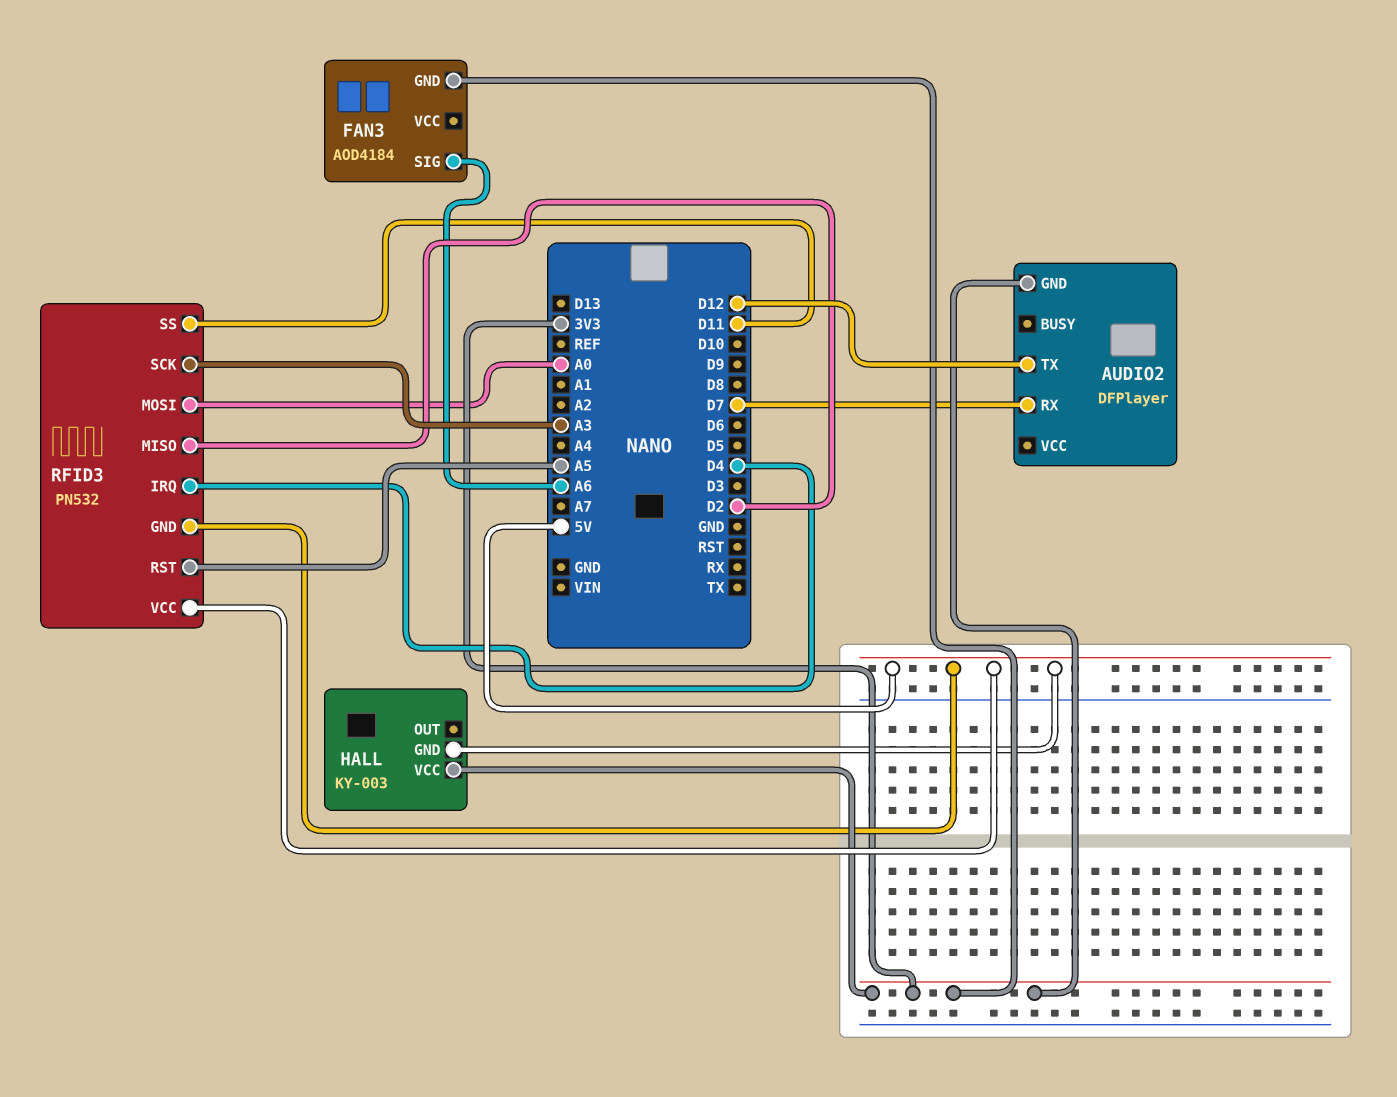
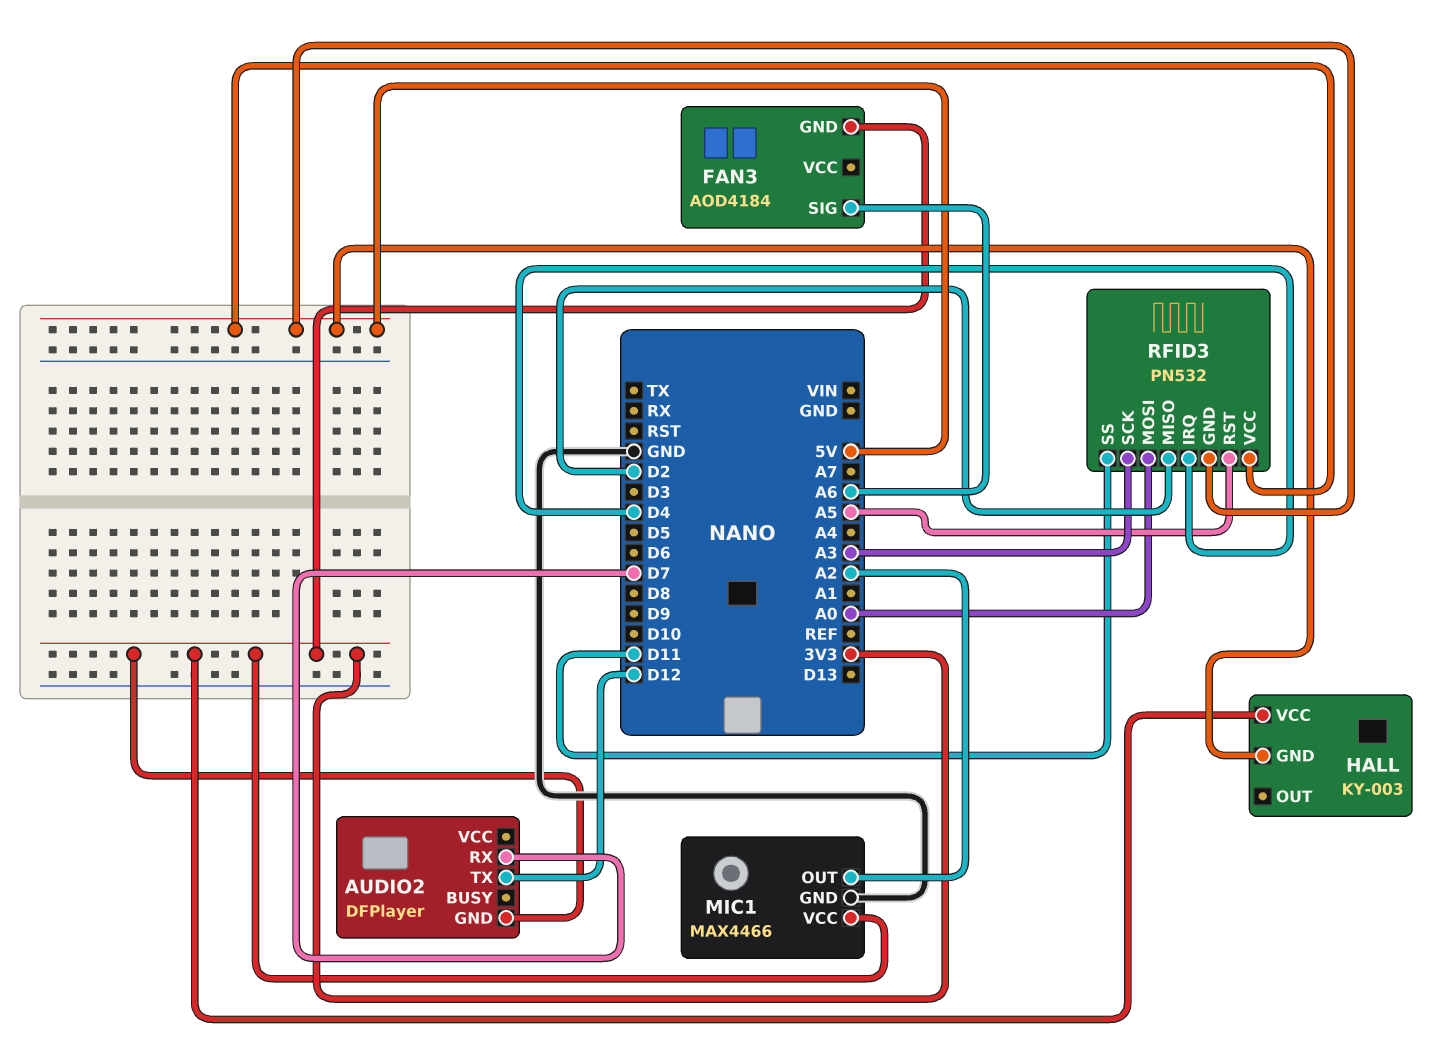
MIC1: none -> MAX4466
MIC1 pin GND: none -> GND
MIC1 pin OUT: none -> A2
MIC1 pin VCC: none -> 3V3

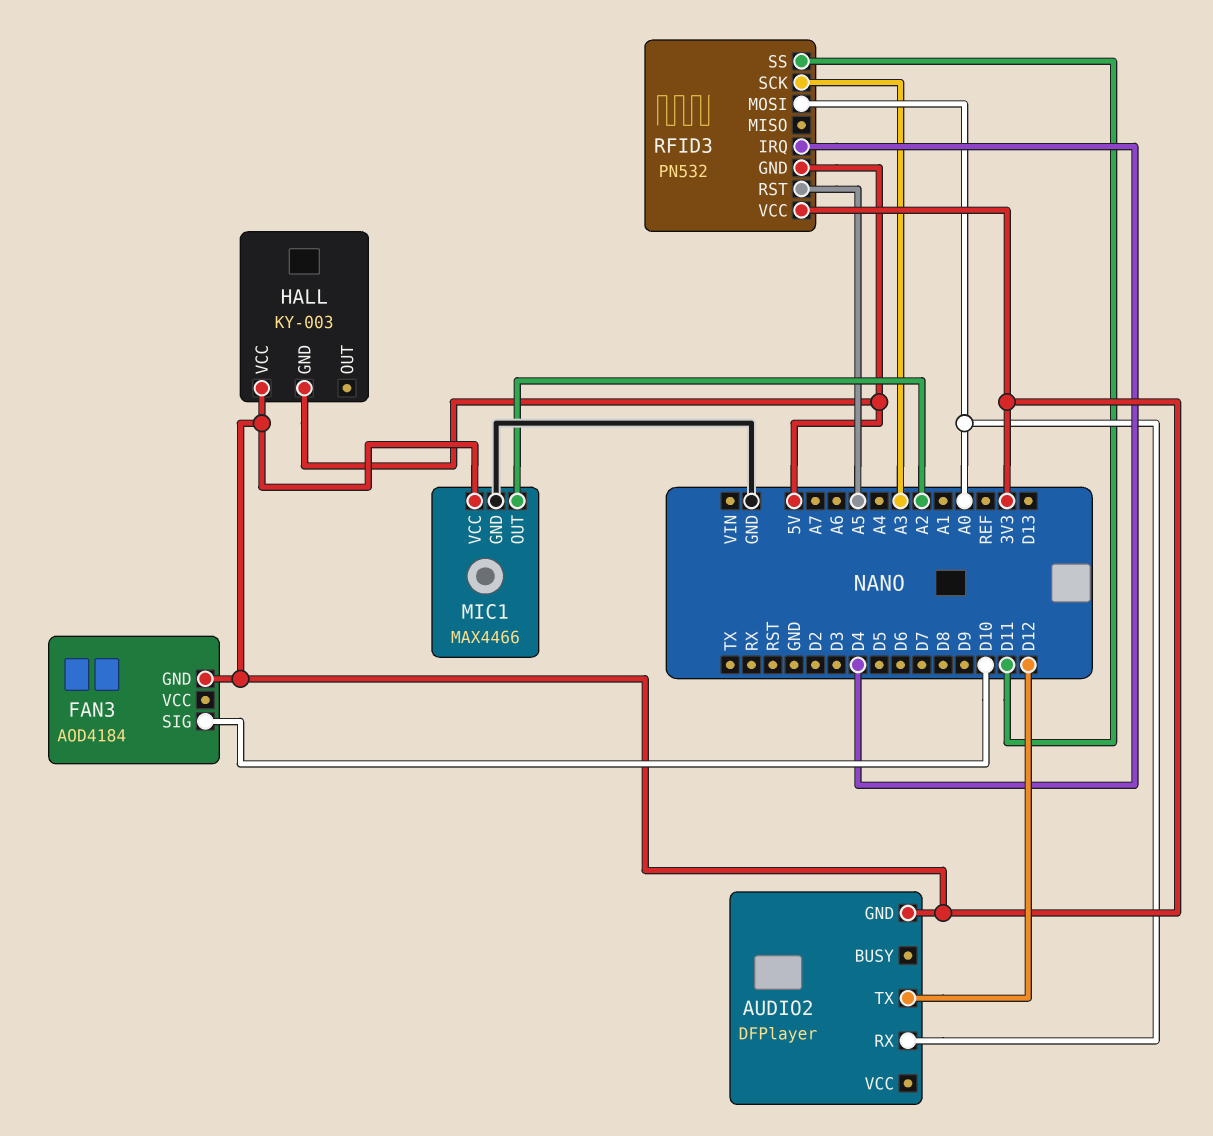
AUDIO2 pin RX: D7 -> A0
FAN3 pin SIG: A6 -> D10
RFID3 pin MISO: D2 -> none
RFID3 pin VCC: 5V -> 3V3

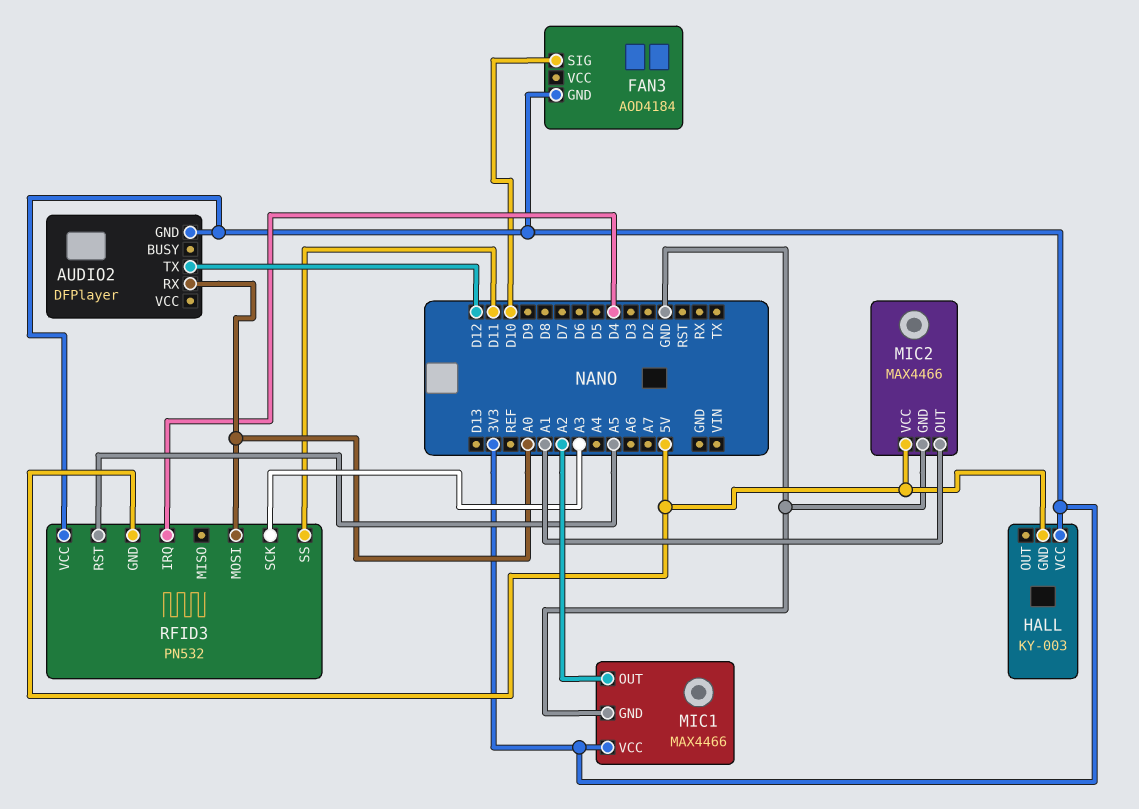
MIC2: none -> MAX4466
MIC2 pin GND: none -> GND
MIC2 pin OUT: none -> A1
MIC2 pin VCC: none -> 5V

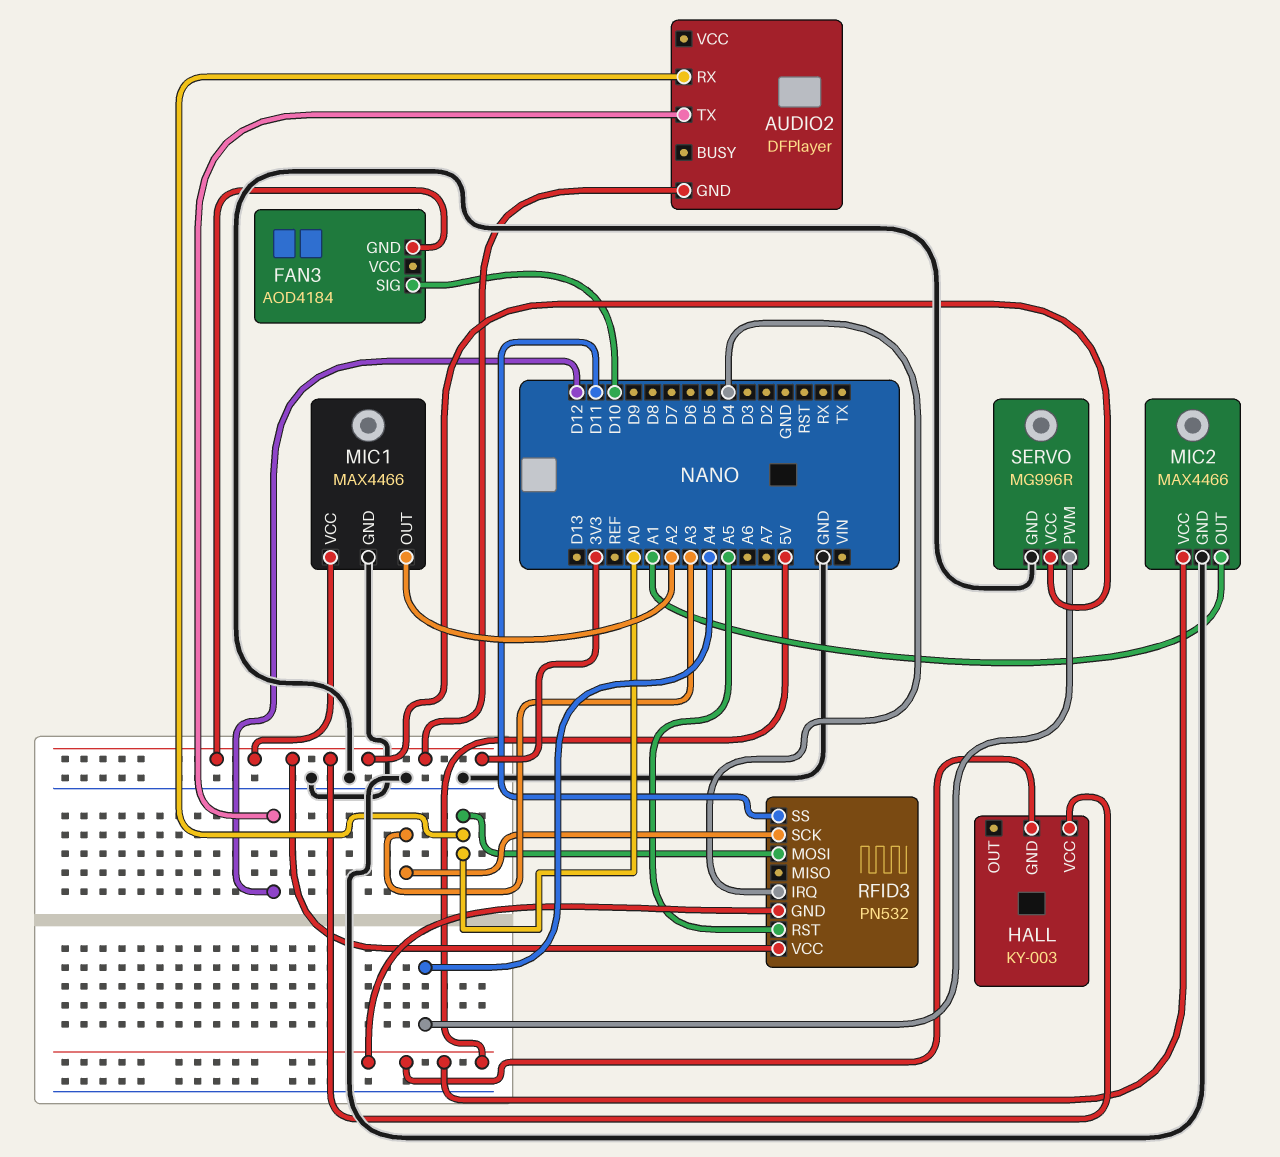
SERVO: none -> MG996R
SERVO pin GND: none -> GND
SERVO pin PWM: none -> A4
SERVO pin VCC: none -> 3V3

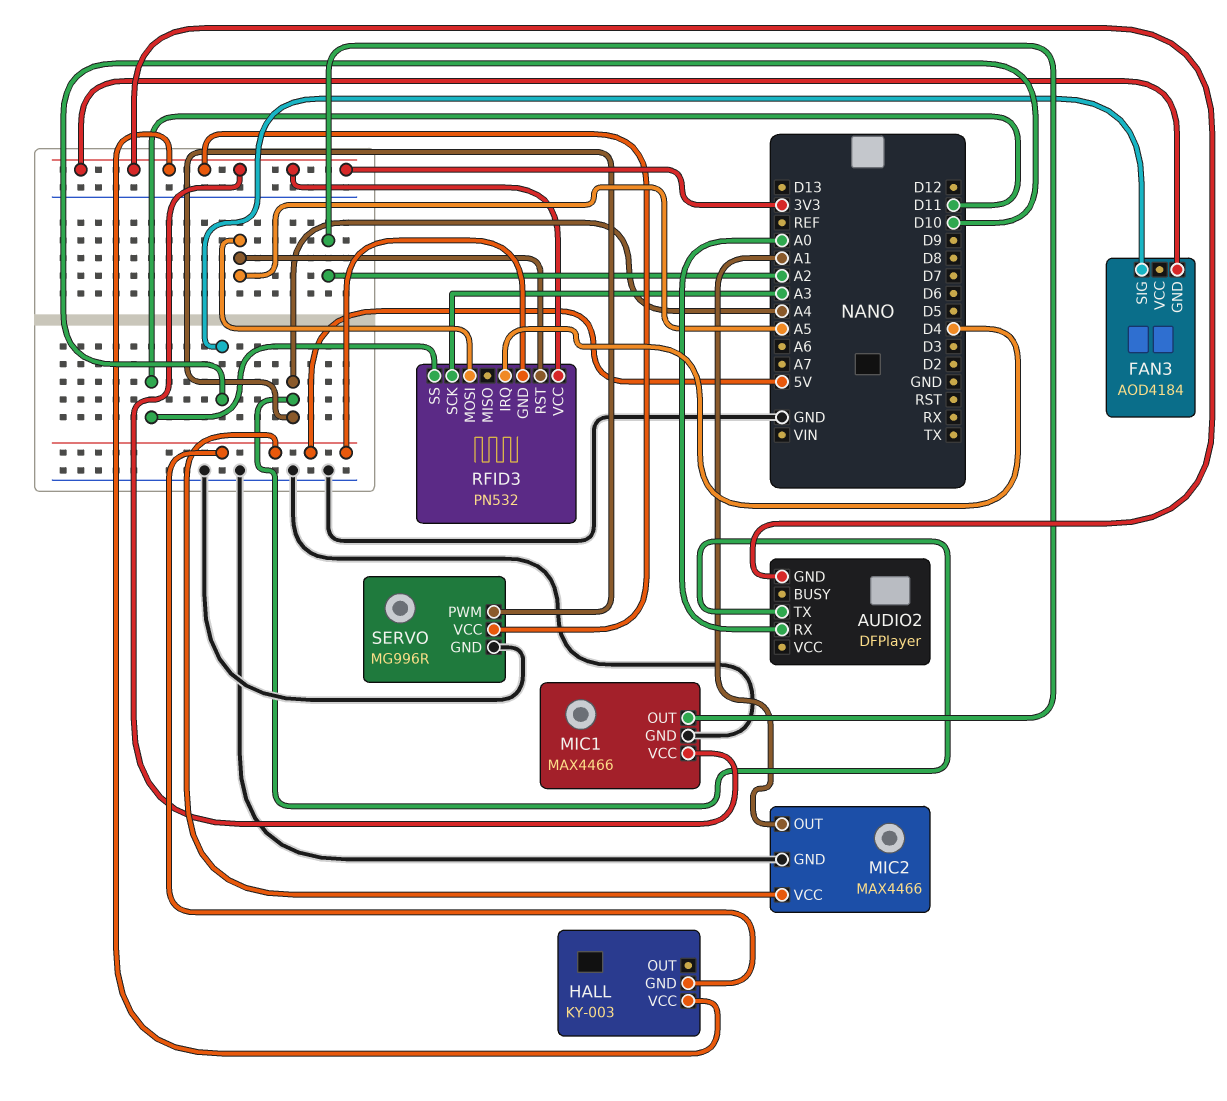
AUDIO2 pin TX: D12 -> A4
RFID3 pin MOSI: A0 -> A5

